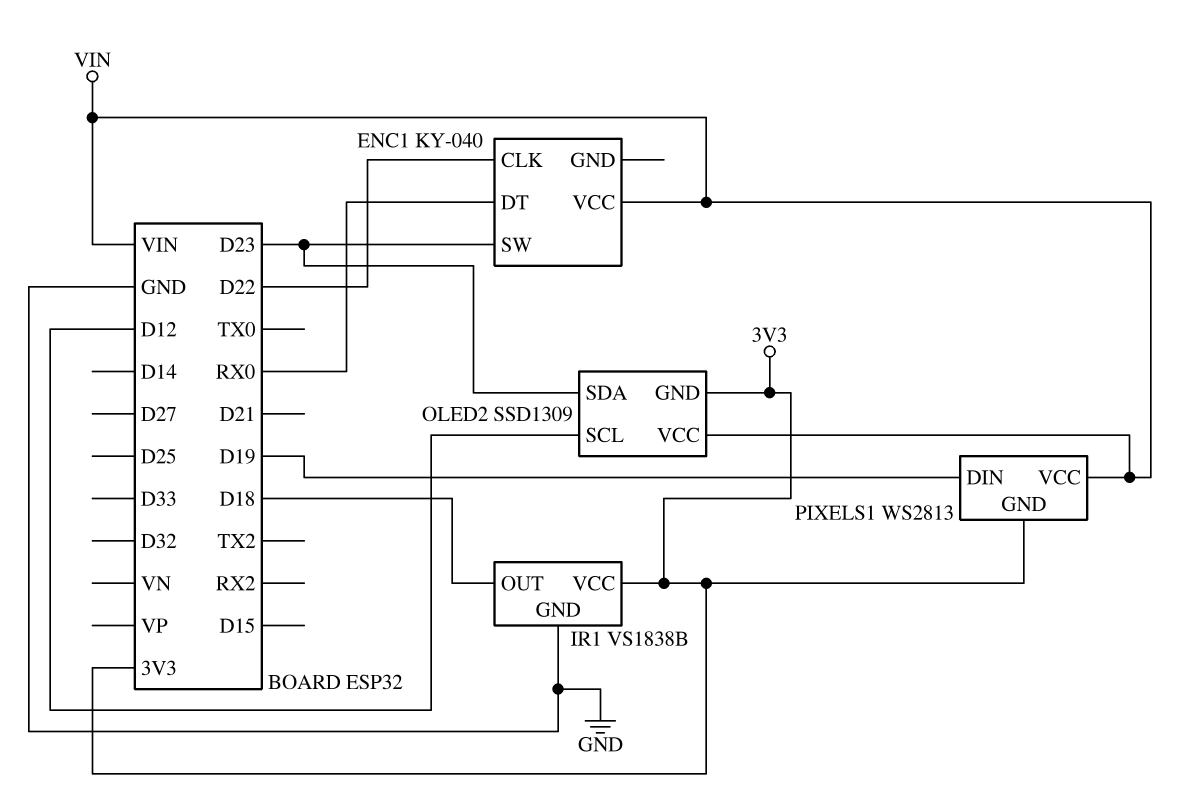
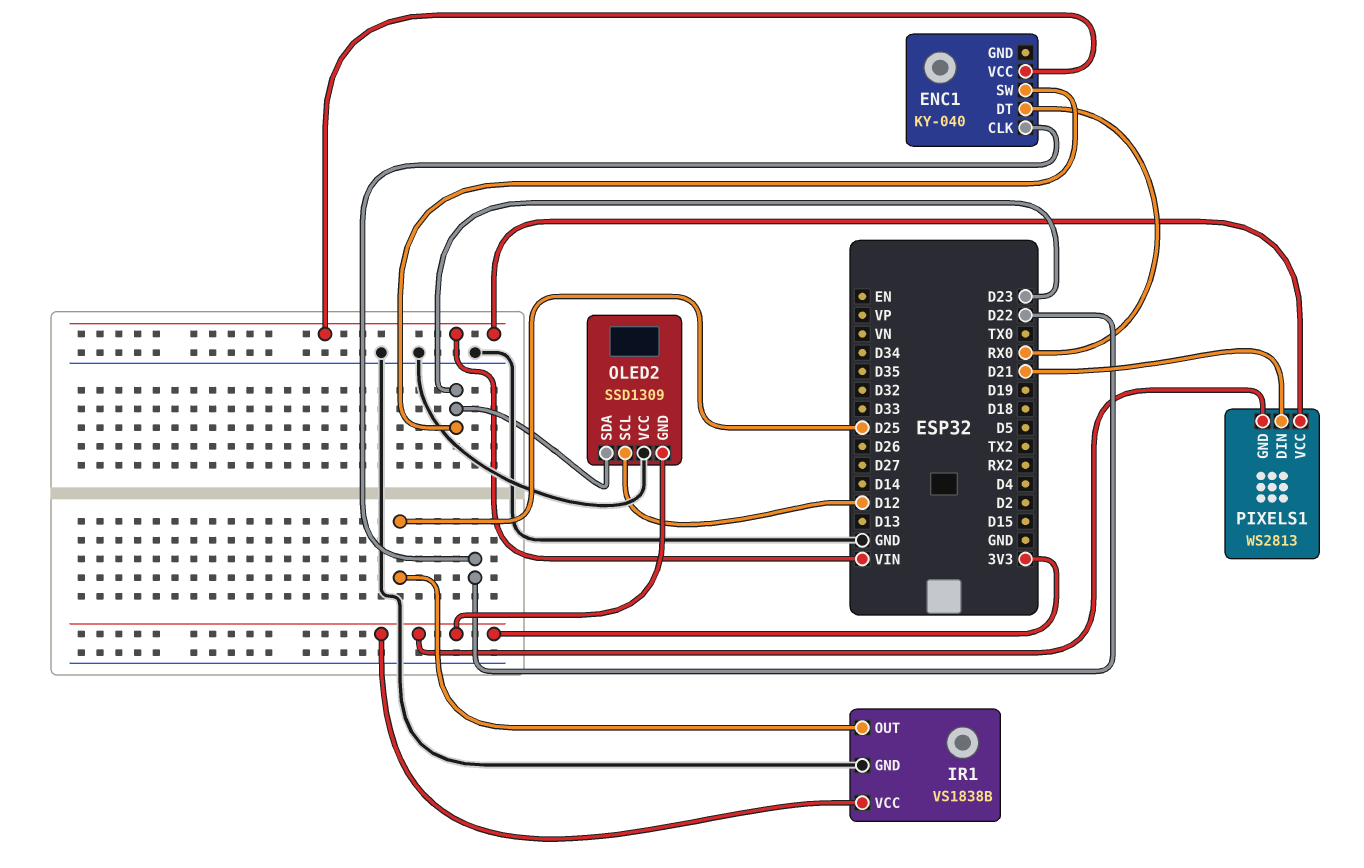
IR1 pin OUT: D18 -> D25
OLED2 pin VCC: VIN -> GND
PIXELS1 pin DIN: D19 -> D21

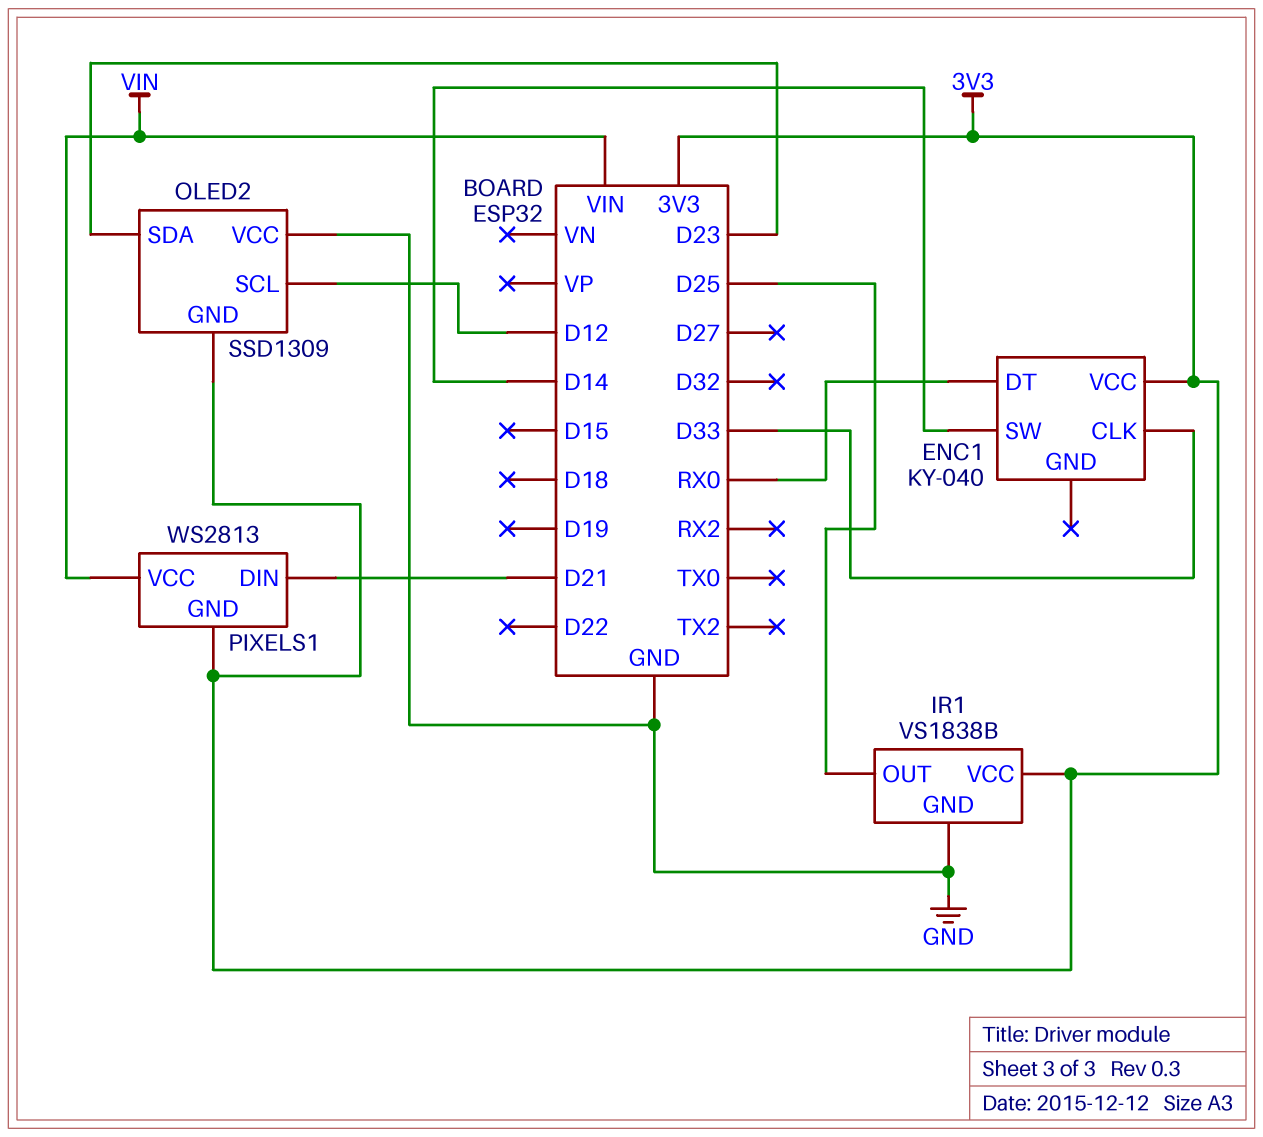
ENC1 pin CLK: D22 -> D33
ENC1 pin SW: D23 -> D14
ENC1 pin VCC: VIN -> 3V3

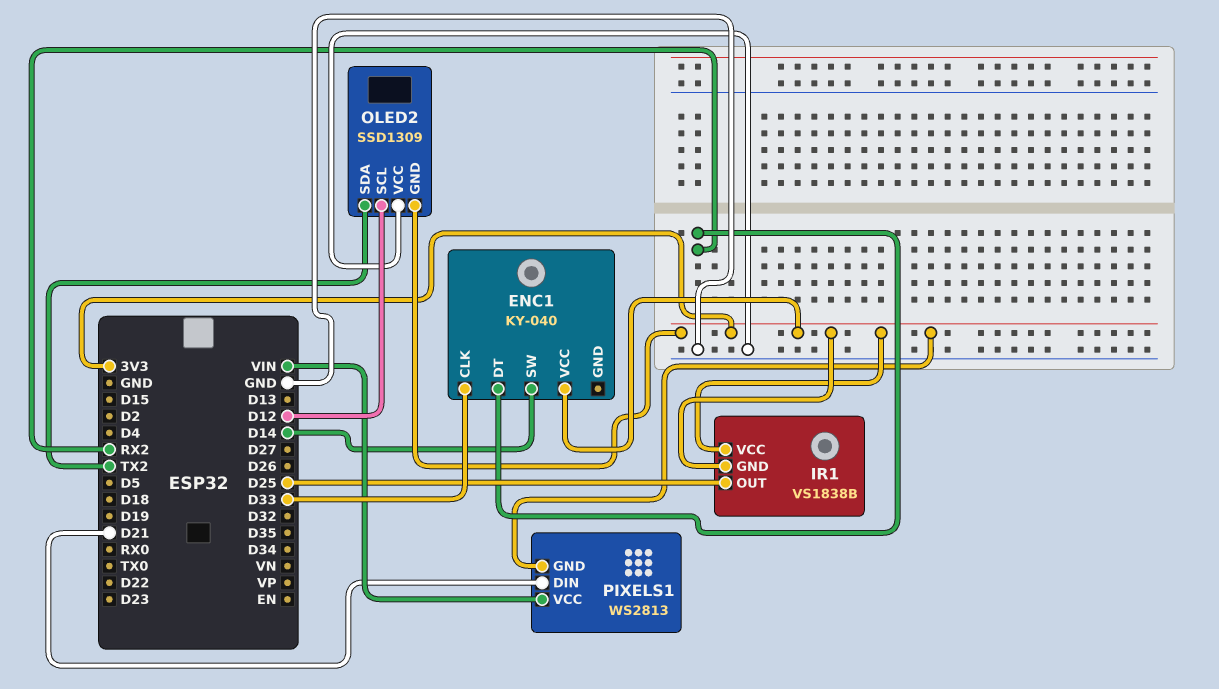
ENC1 pin DT: RX0 -> RX2
IR1 pin GND: GND -> 3V3
OLED2 pin SDA: D23 -> TX2

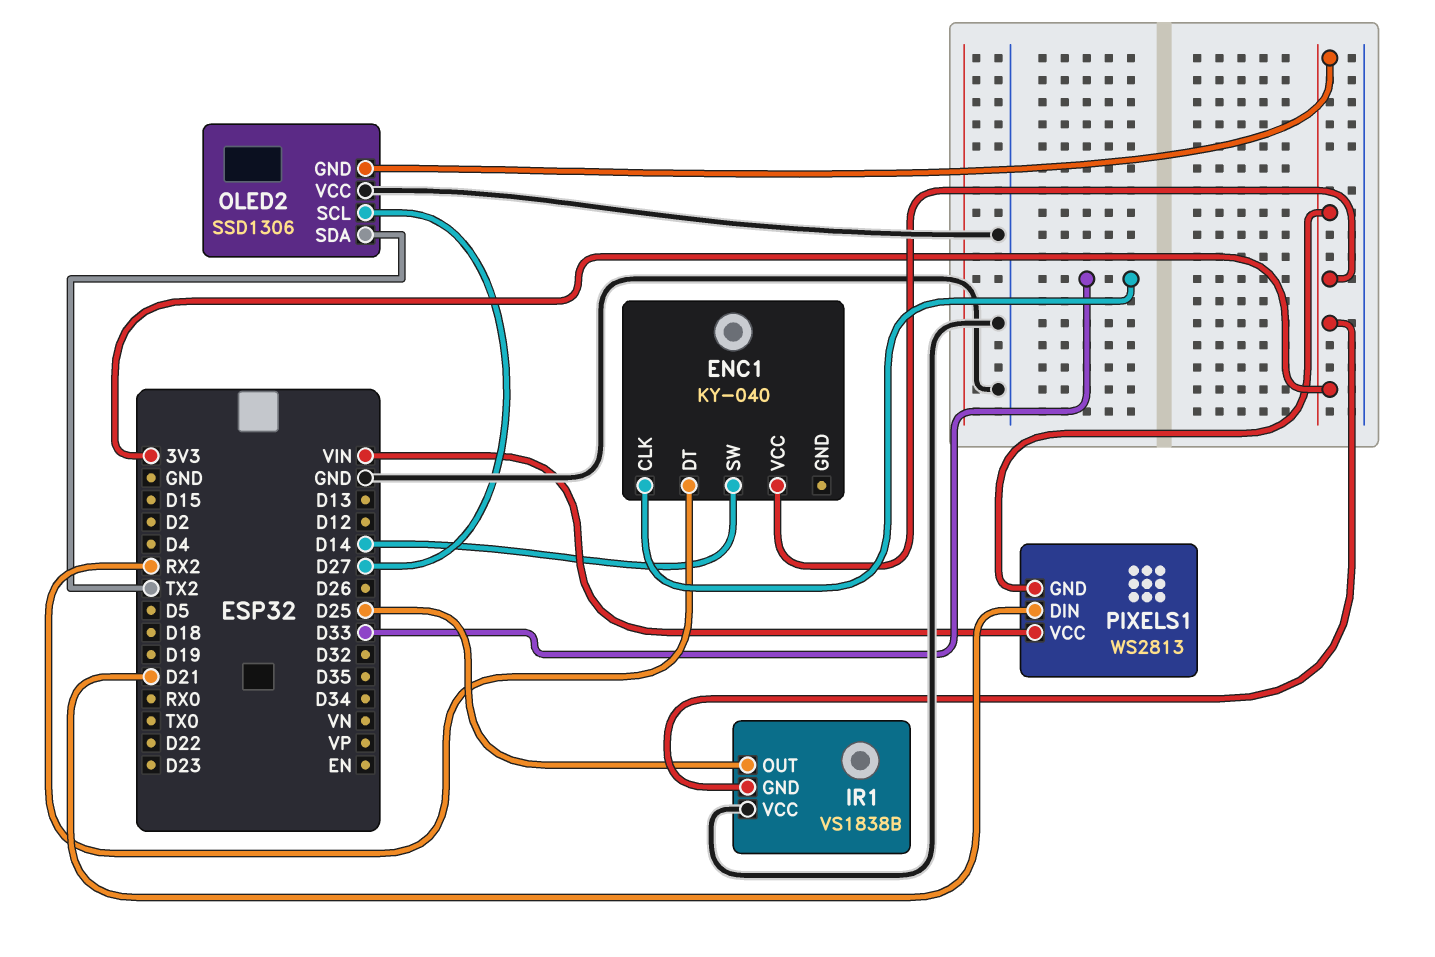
IR1 pin VCC: 3V3 -> GND
OLED2: SSD1309 -> SSD1306
OLED2 pin SCL: D12 -> D27

